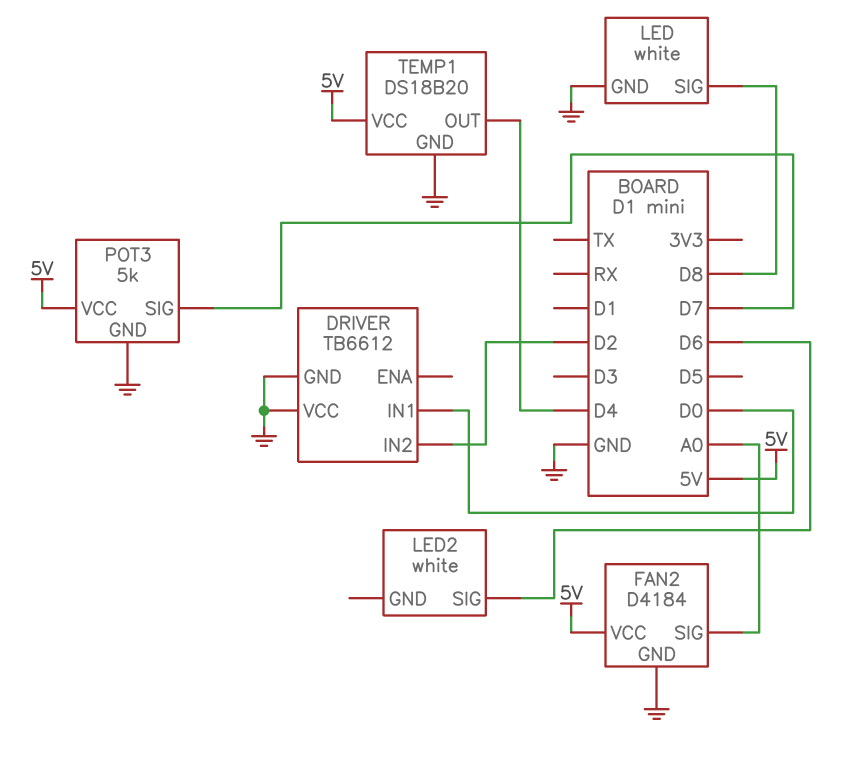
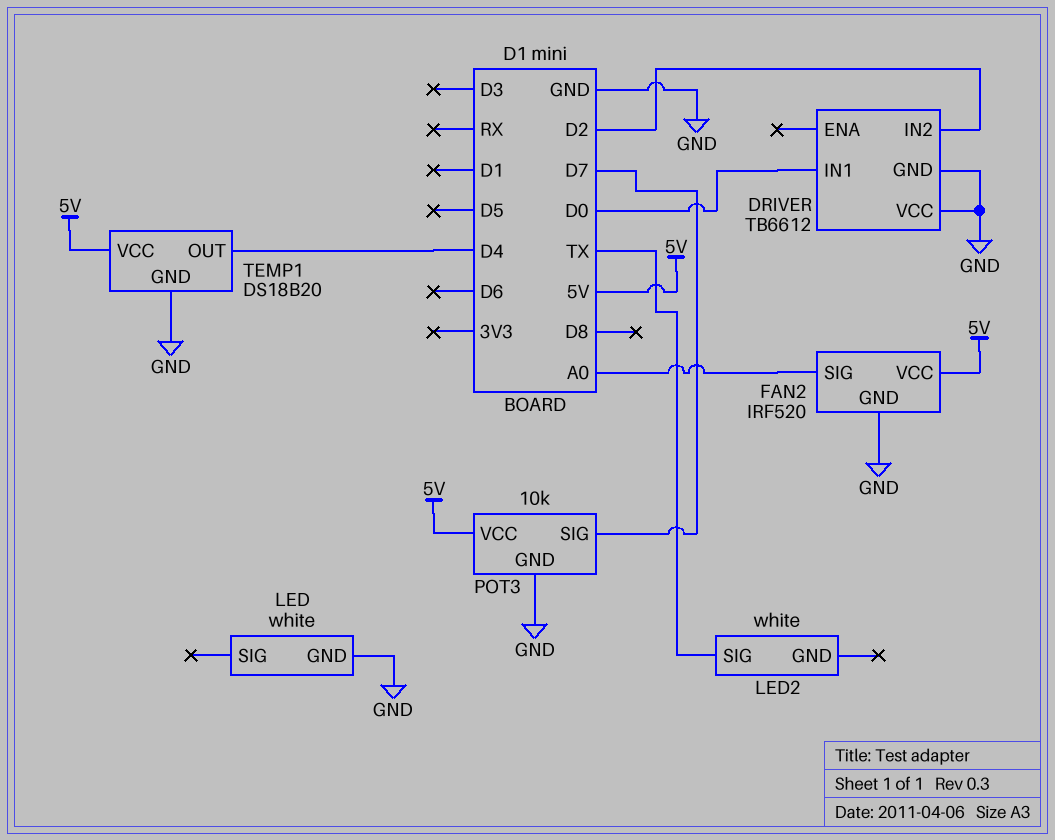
FAN2: D4184 -> IRF520
LED pin SIG: D8 -> none
LED2 pin SIG: D6 -> TX
POT3: 5k -> 10k

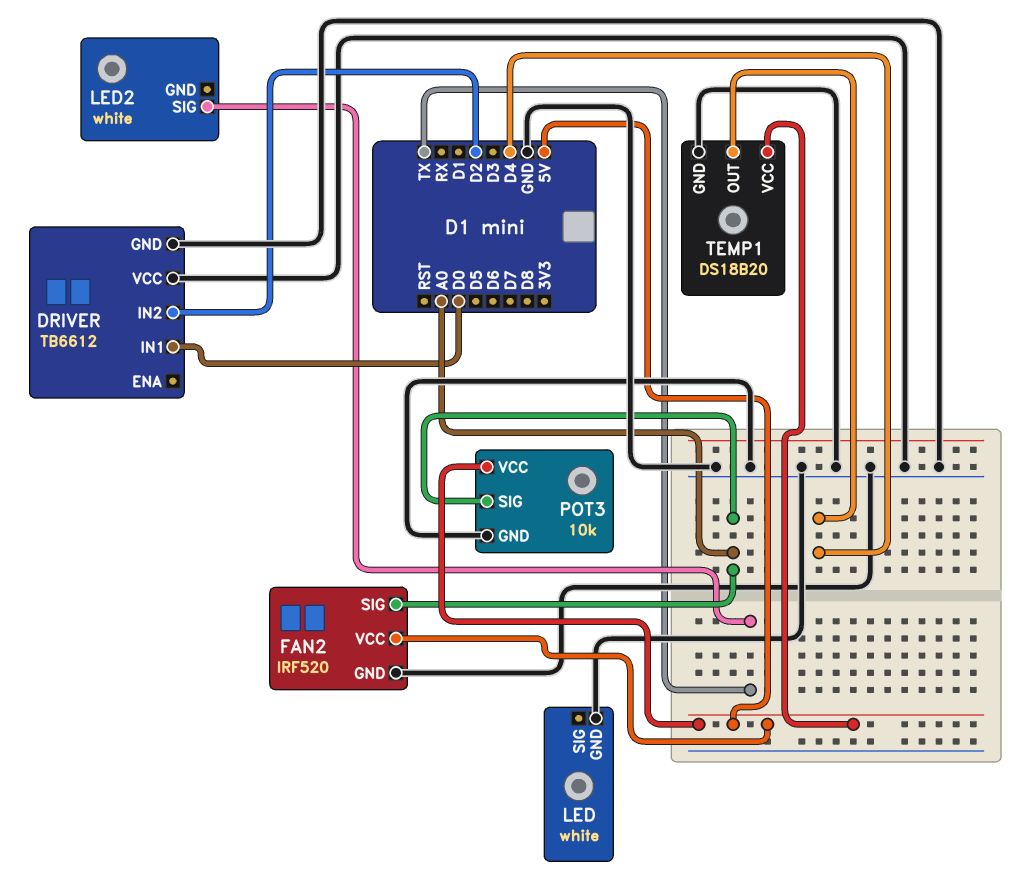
POT3 pin SIG: D7 -> A0

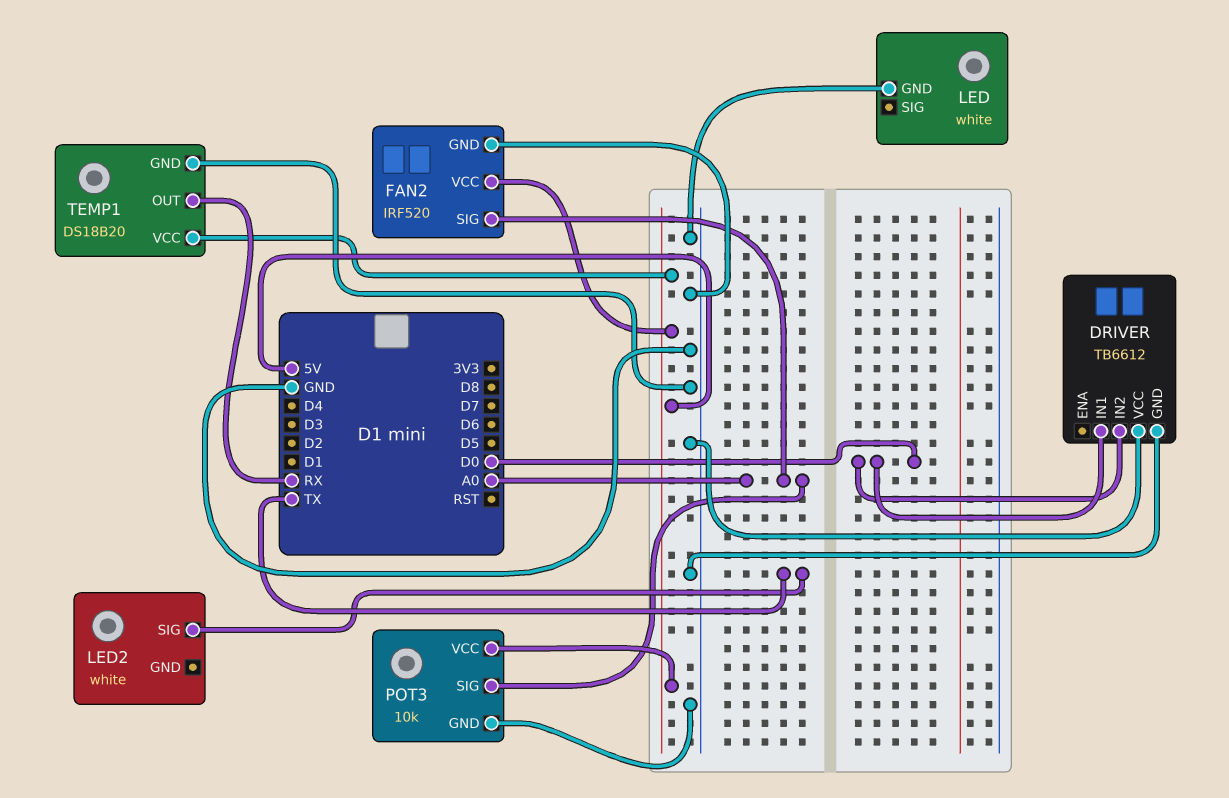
DRIVER pin IN2: D2 -> D0
TEMP1 pin OUT: D4 -> RX

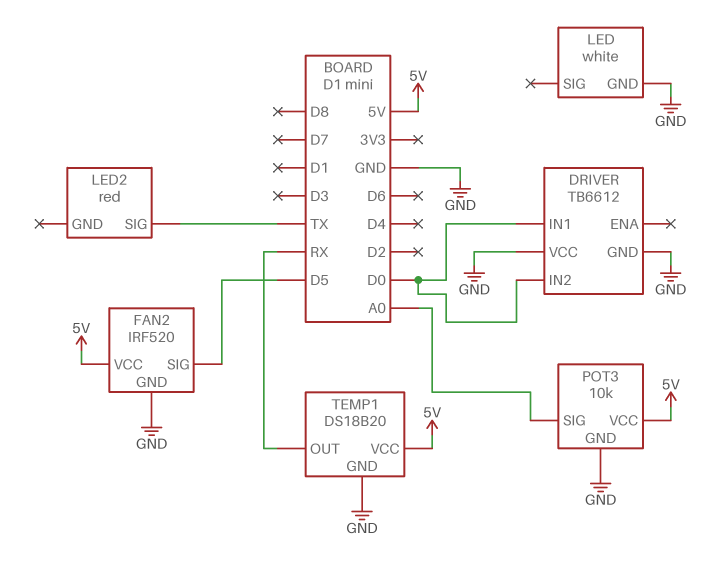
FAN2 pin SIG: A0 -> D5
LED2: white -> red

